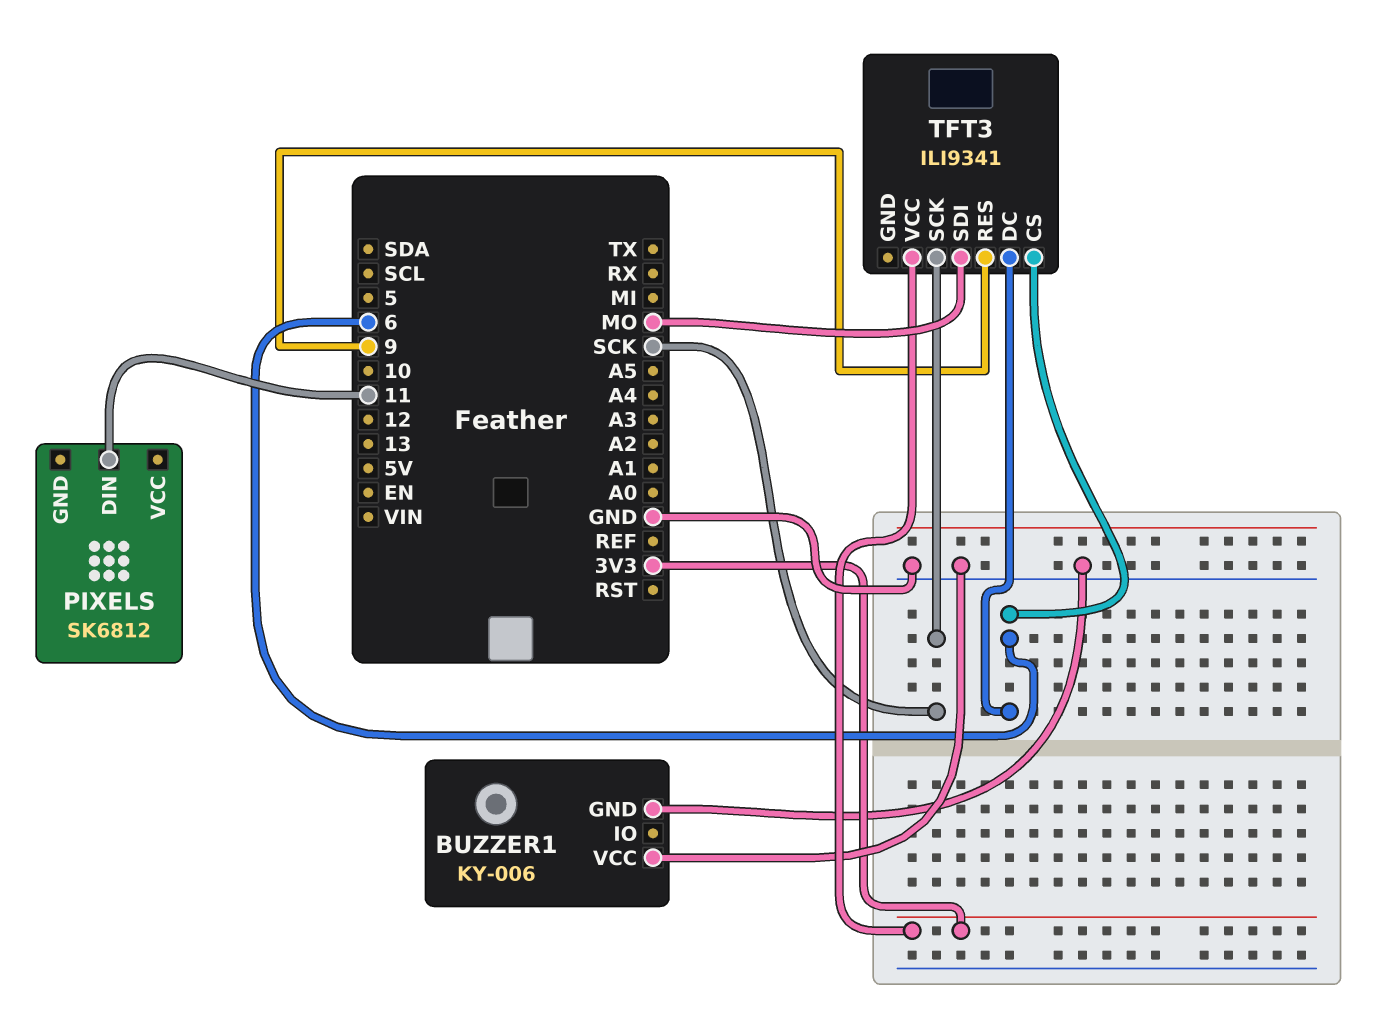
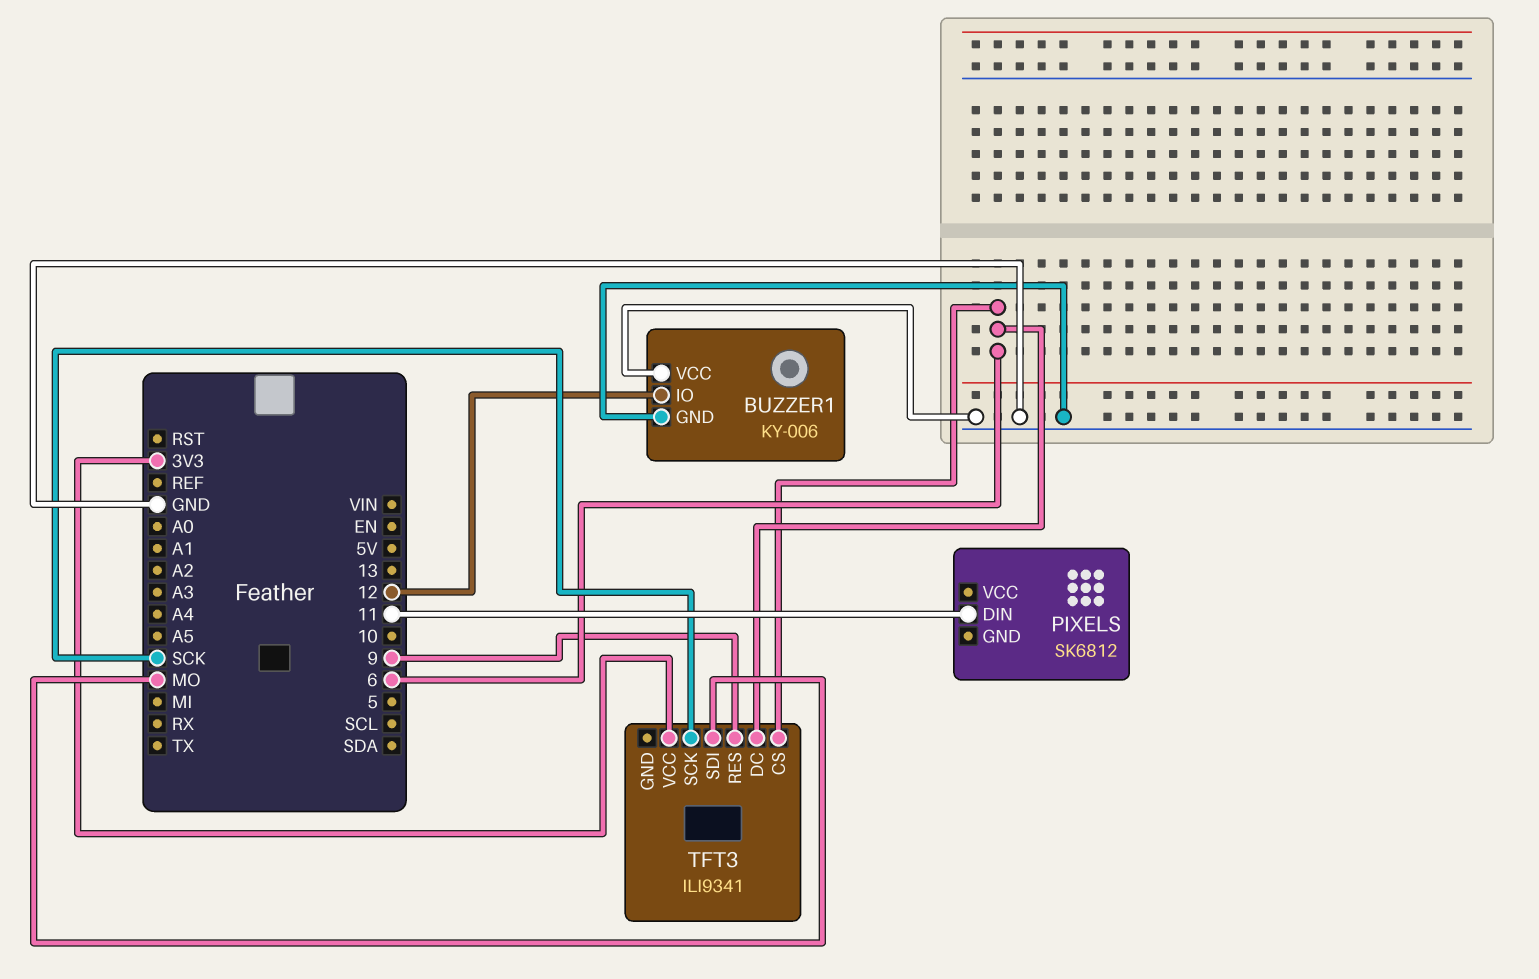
BUZZER1 pin IO: none -> 12

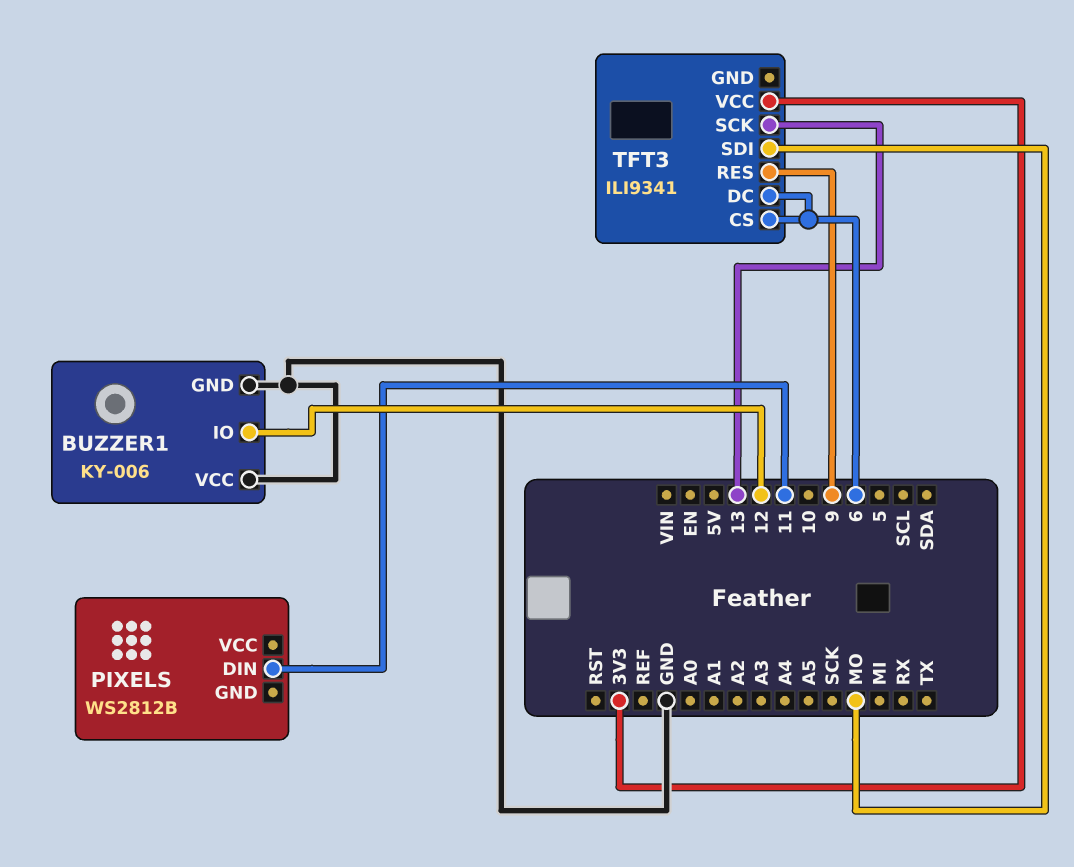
PIXELS: SK6812 -> WS2812B
TFT3 pin SCK: SCK -> 13

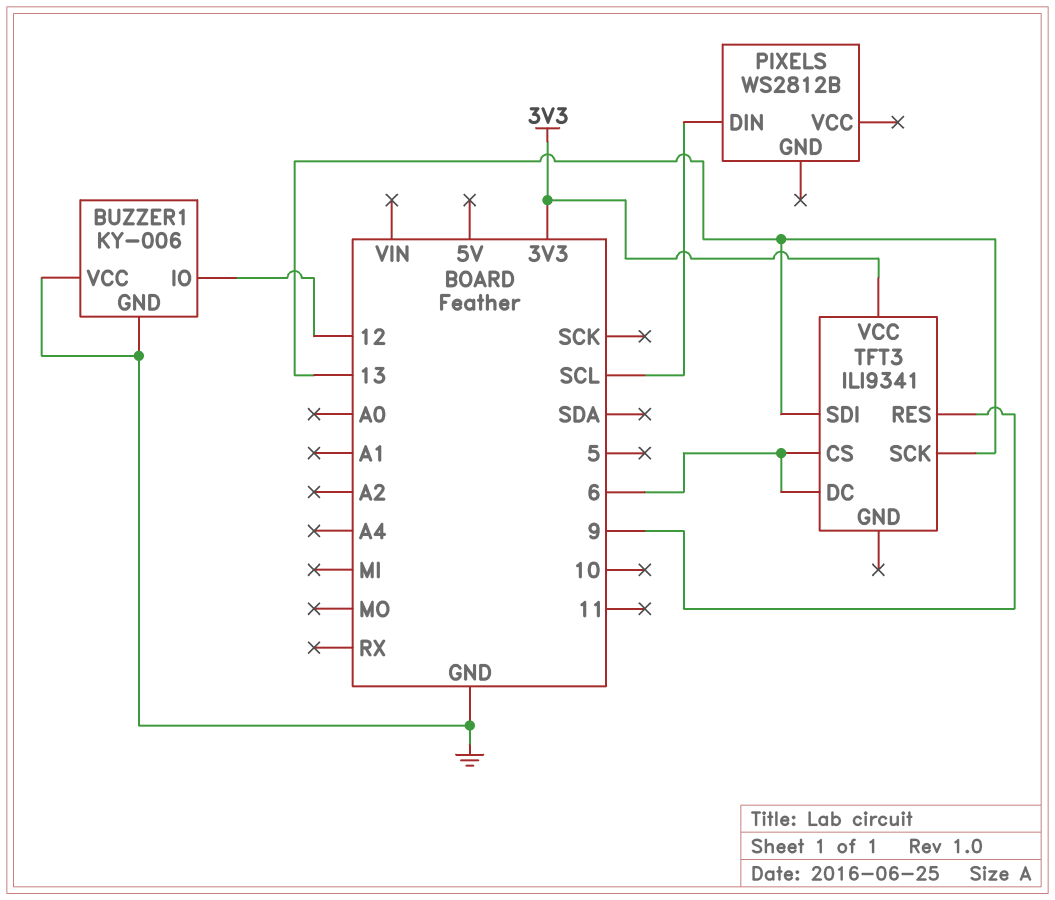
PIXELS pin DIN: 11 -> SCL
TFT3 pin SDI: MO -> 13

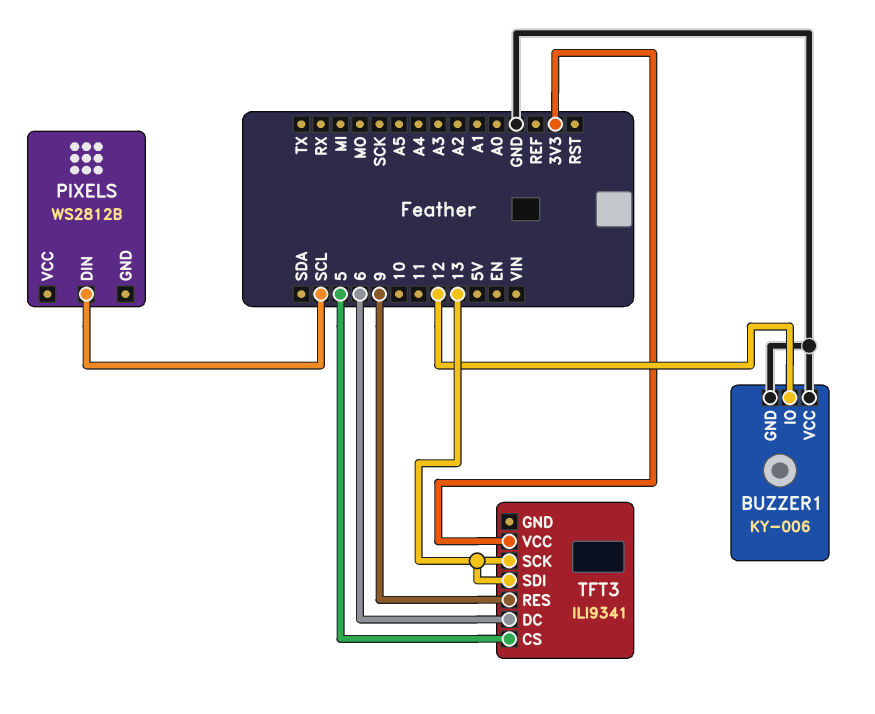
TFT3 pin CS: 6 -> 5

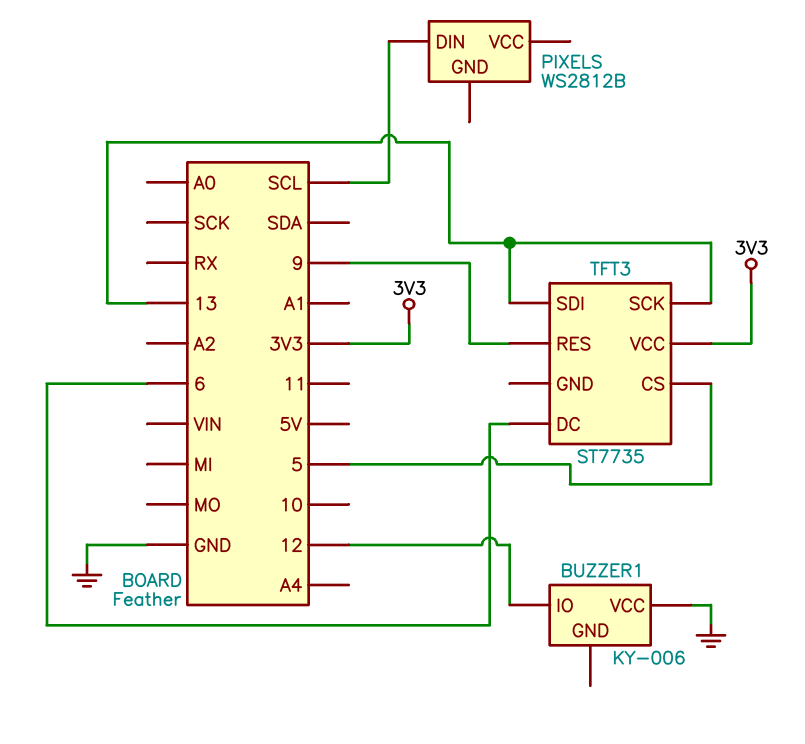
BUZZER1 pin GND: GND -> none
TFT3: ILI9341 -> ST7735

